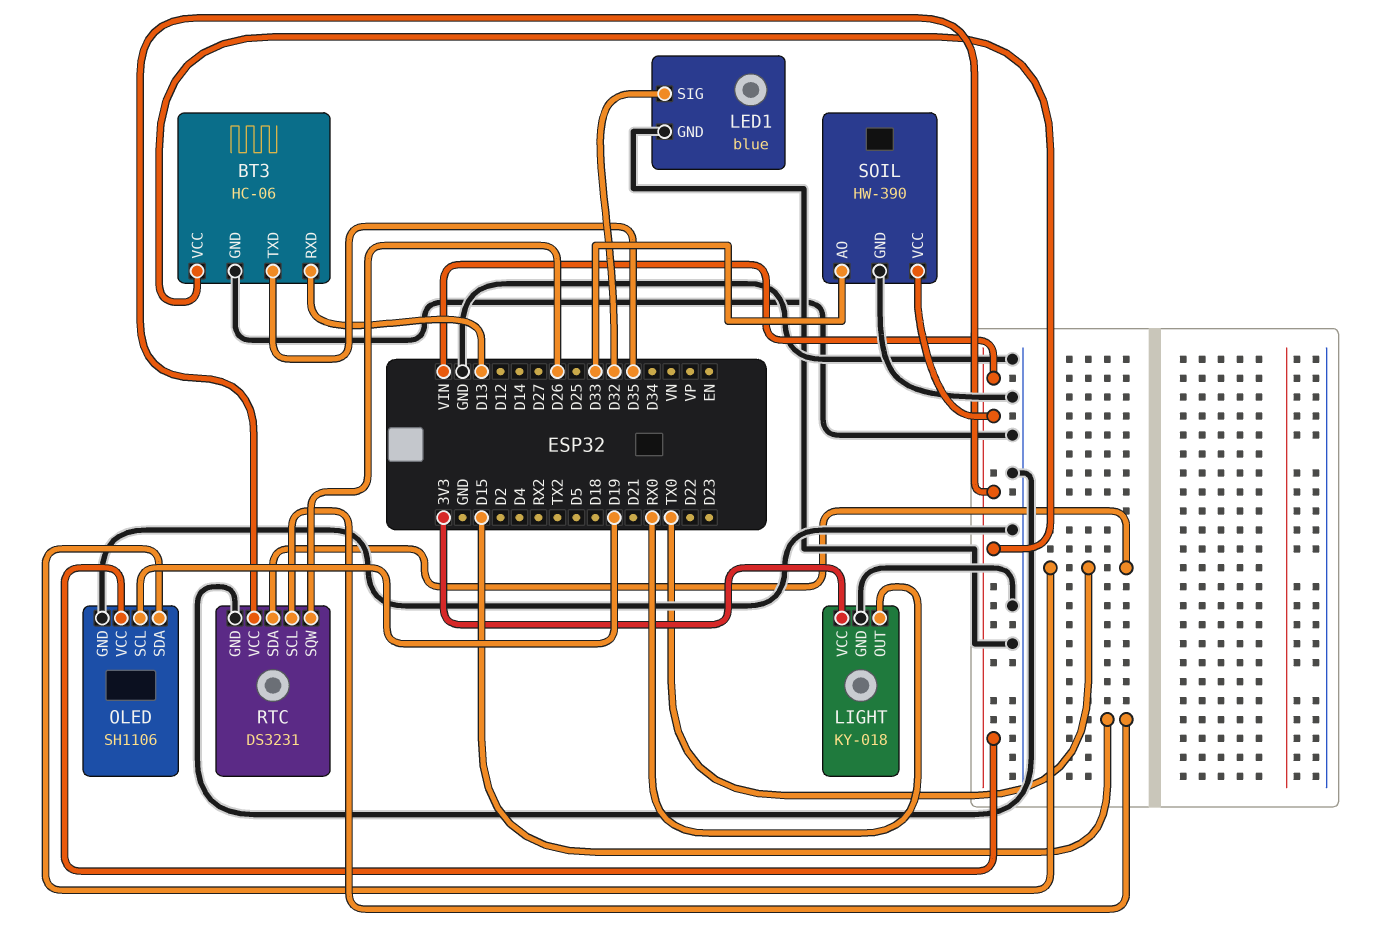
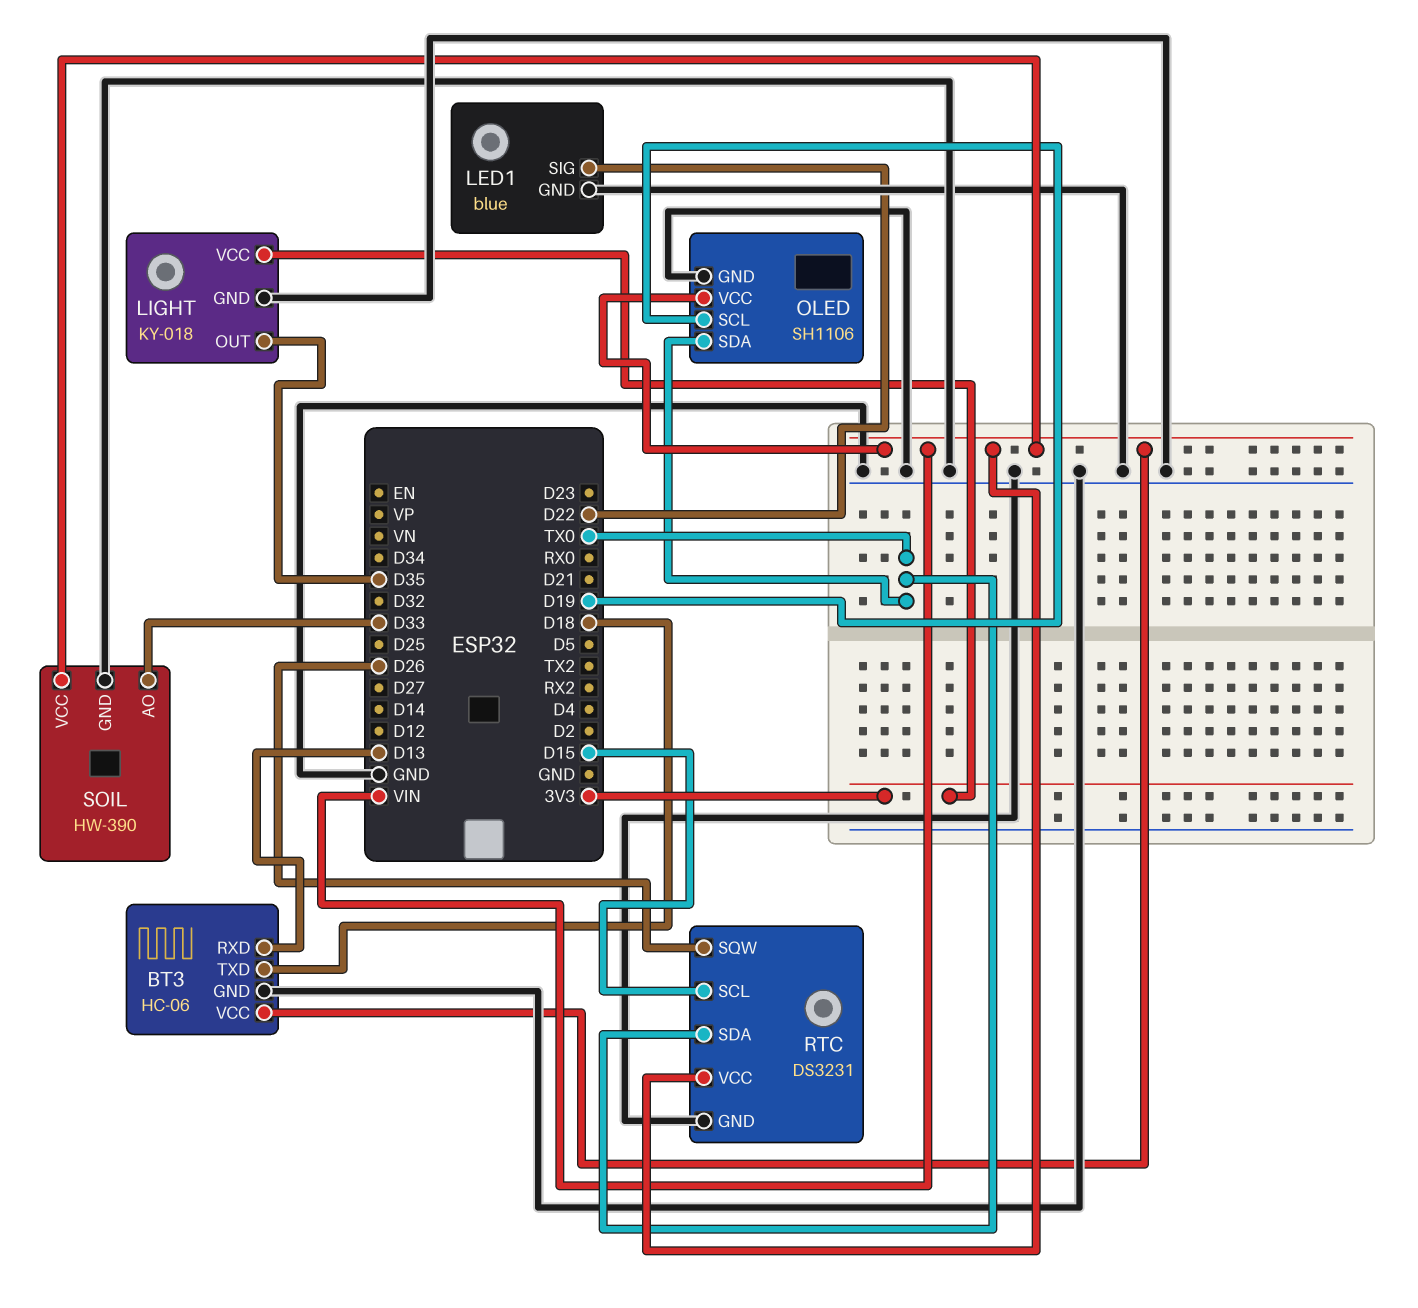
BT3 pin TXD: D35 -> D18
LED1 pin SIG: D32 -> D22
LIGHT pin OUT: RX0 -> D35

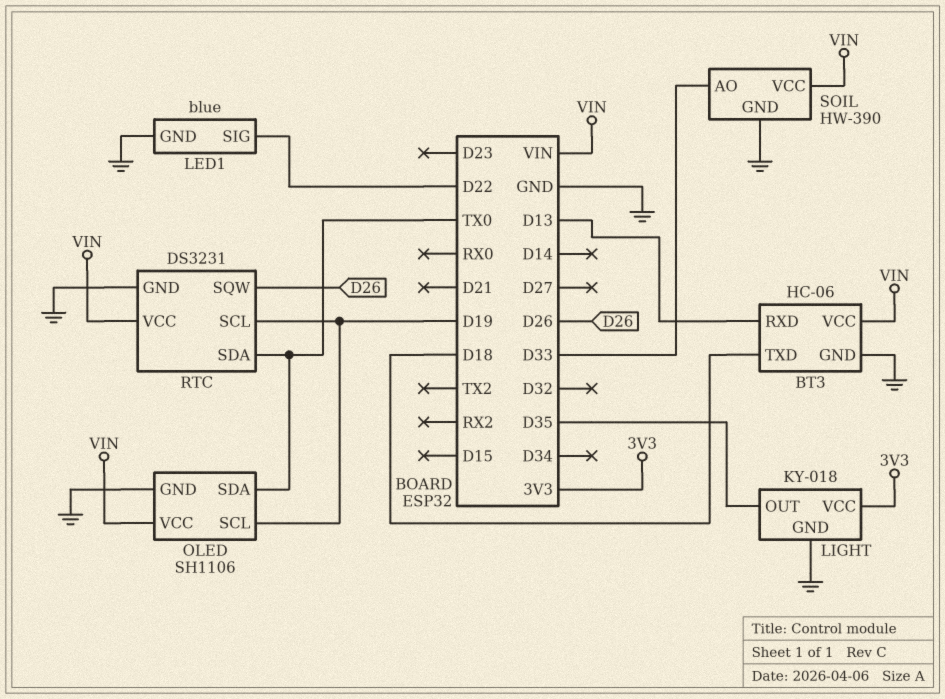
RTC pin SCL: D15 -> D19

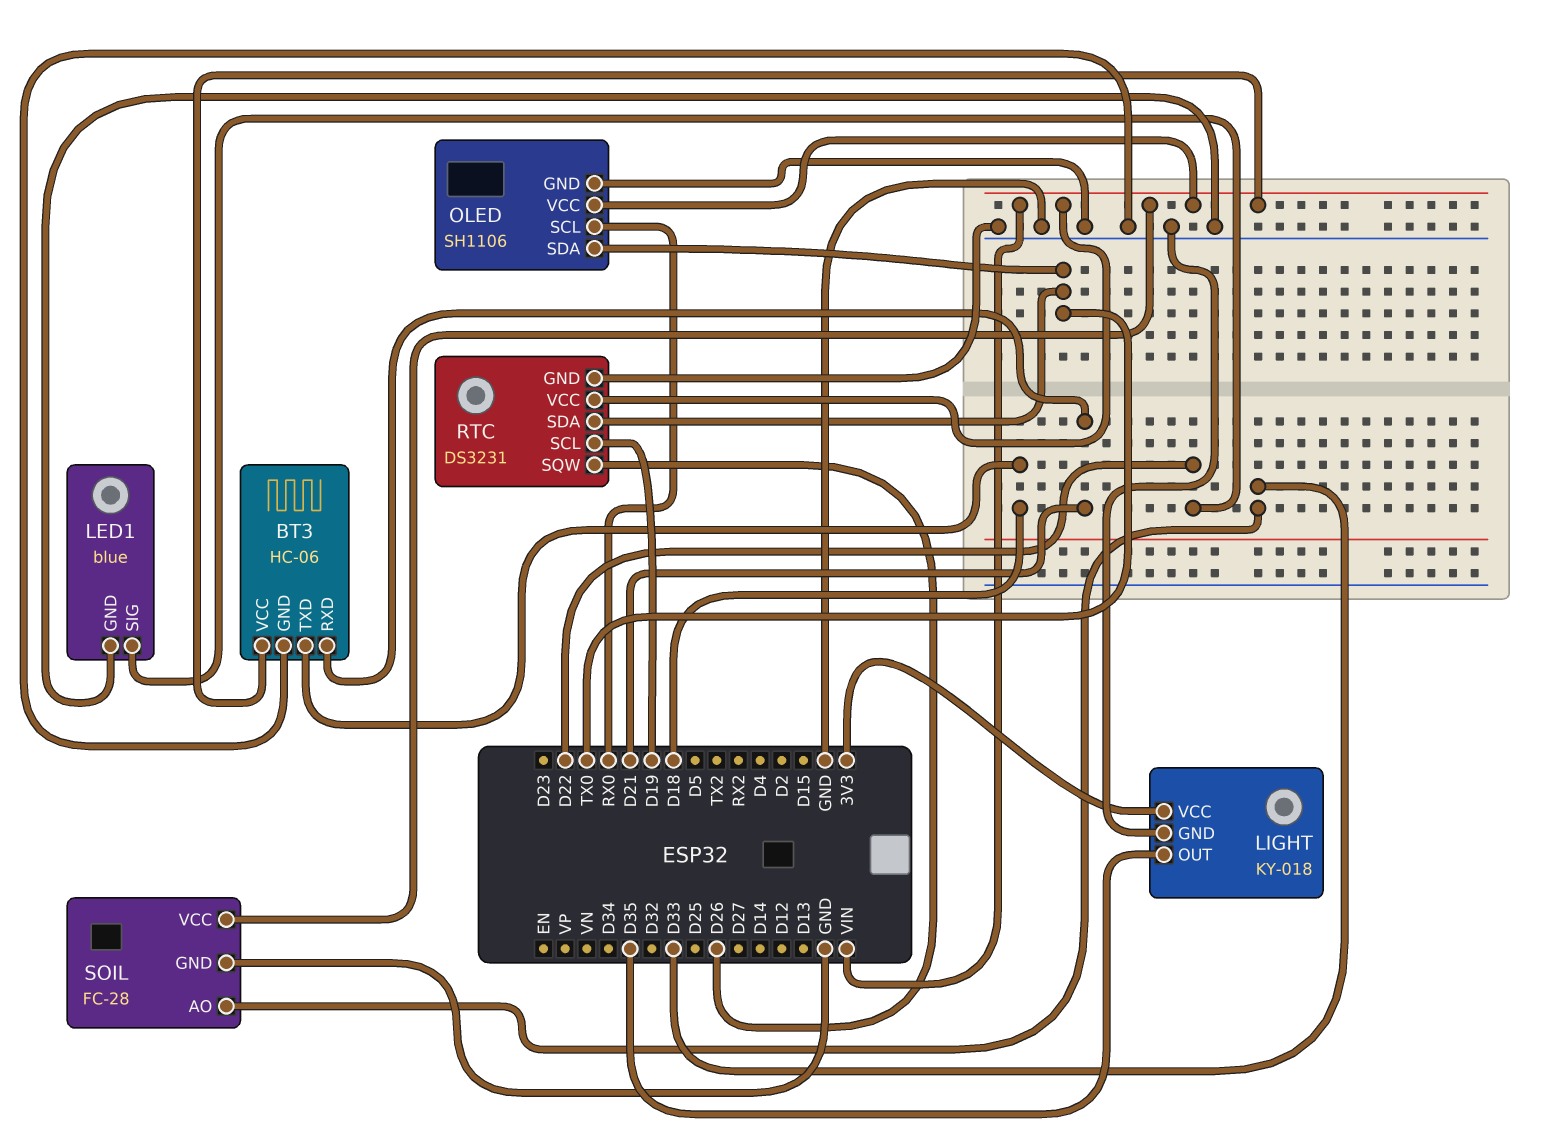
BT3 pin RXD: D13 -> D21
OLED pin SCL: D19 -> RX0
SOIL: HW-390 -> FC-28

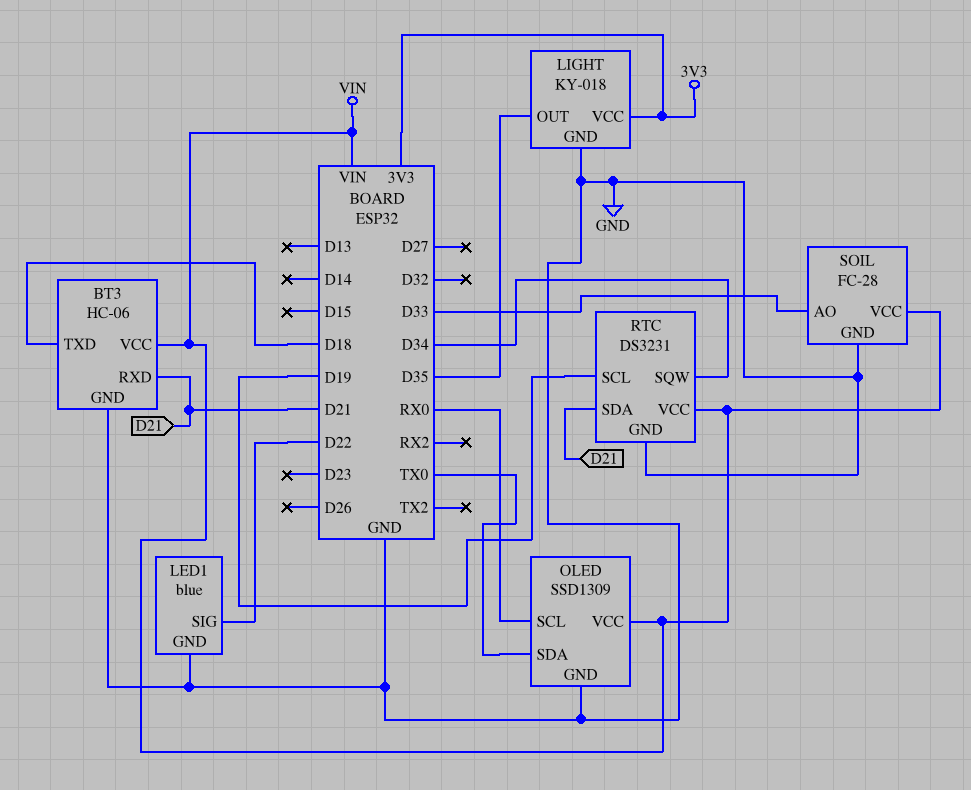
OLED: SH1106 -> SSD1309
RTC pin SDA: TX0 -> D21
RTC pin SQW: D26 -> D34

